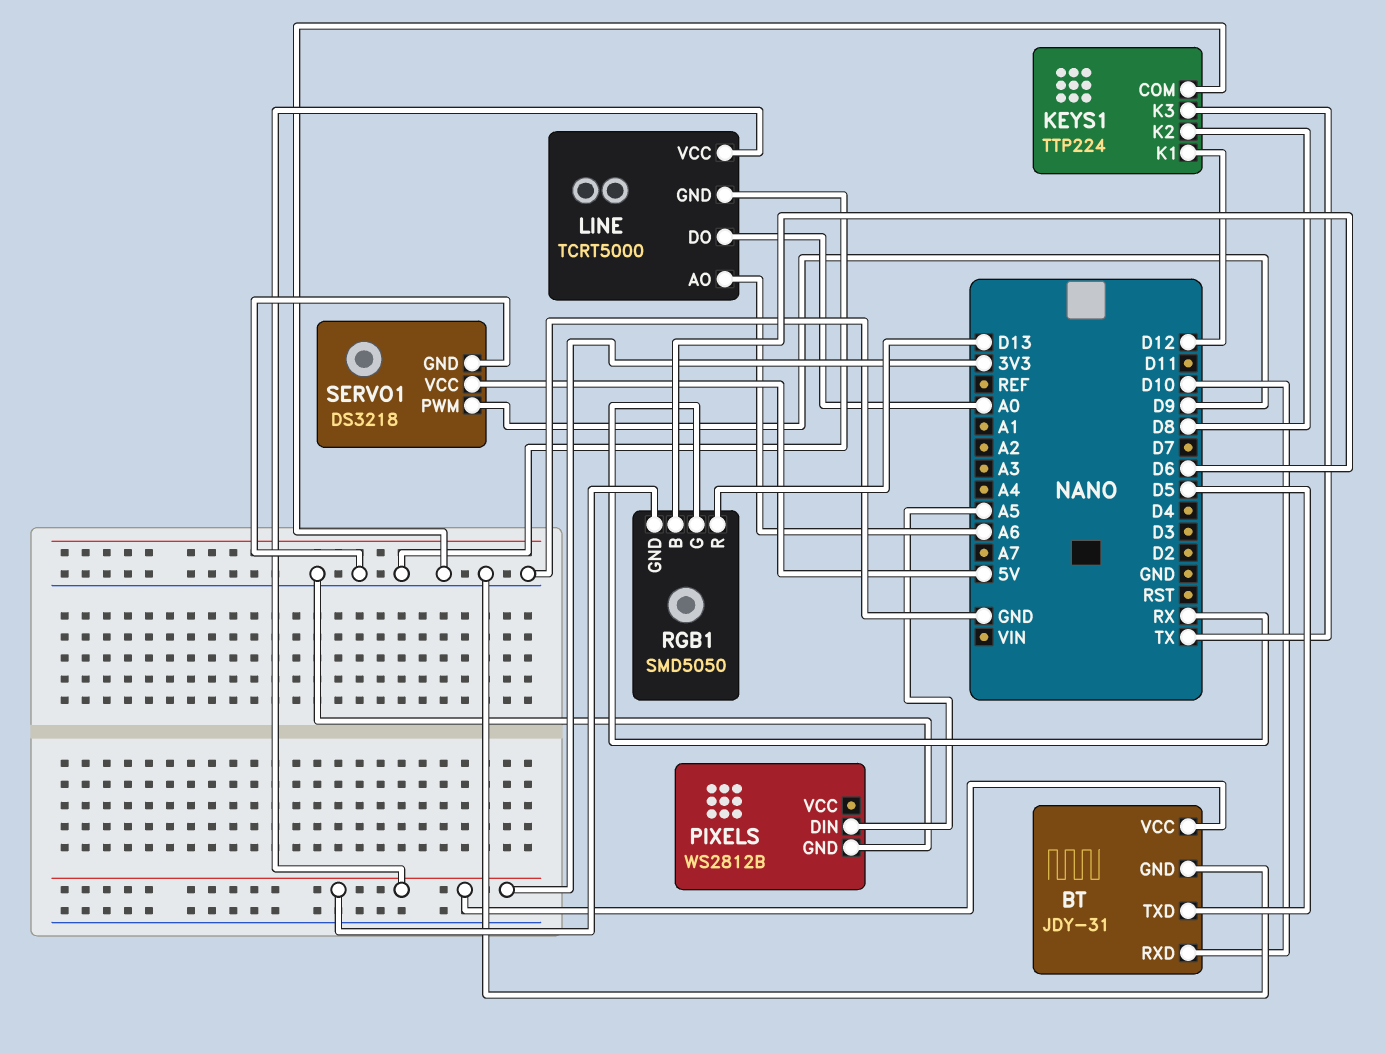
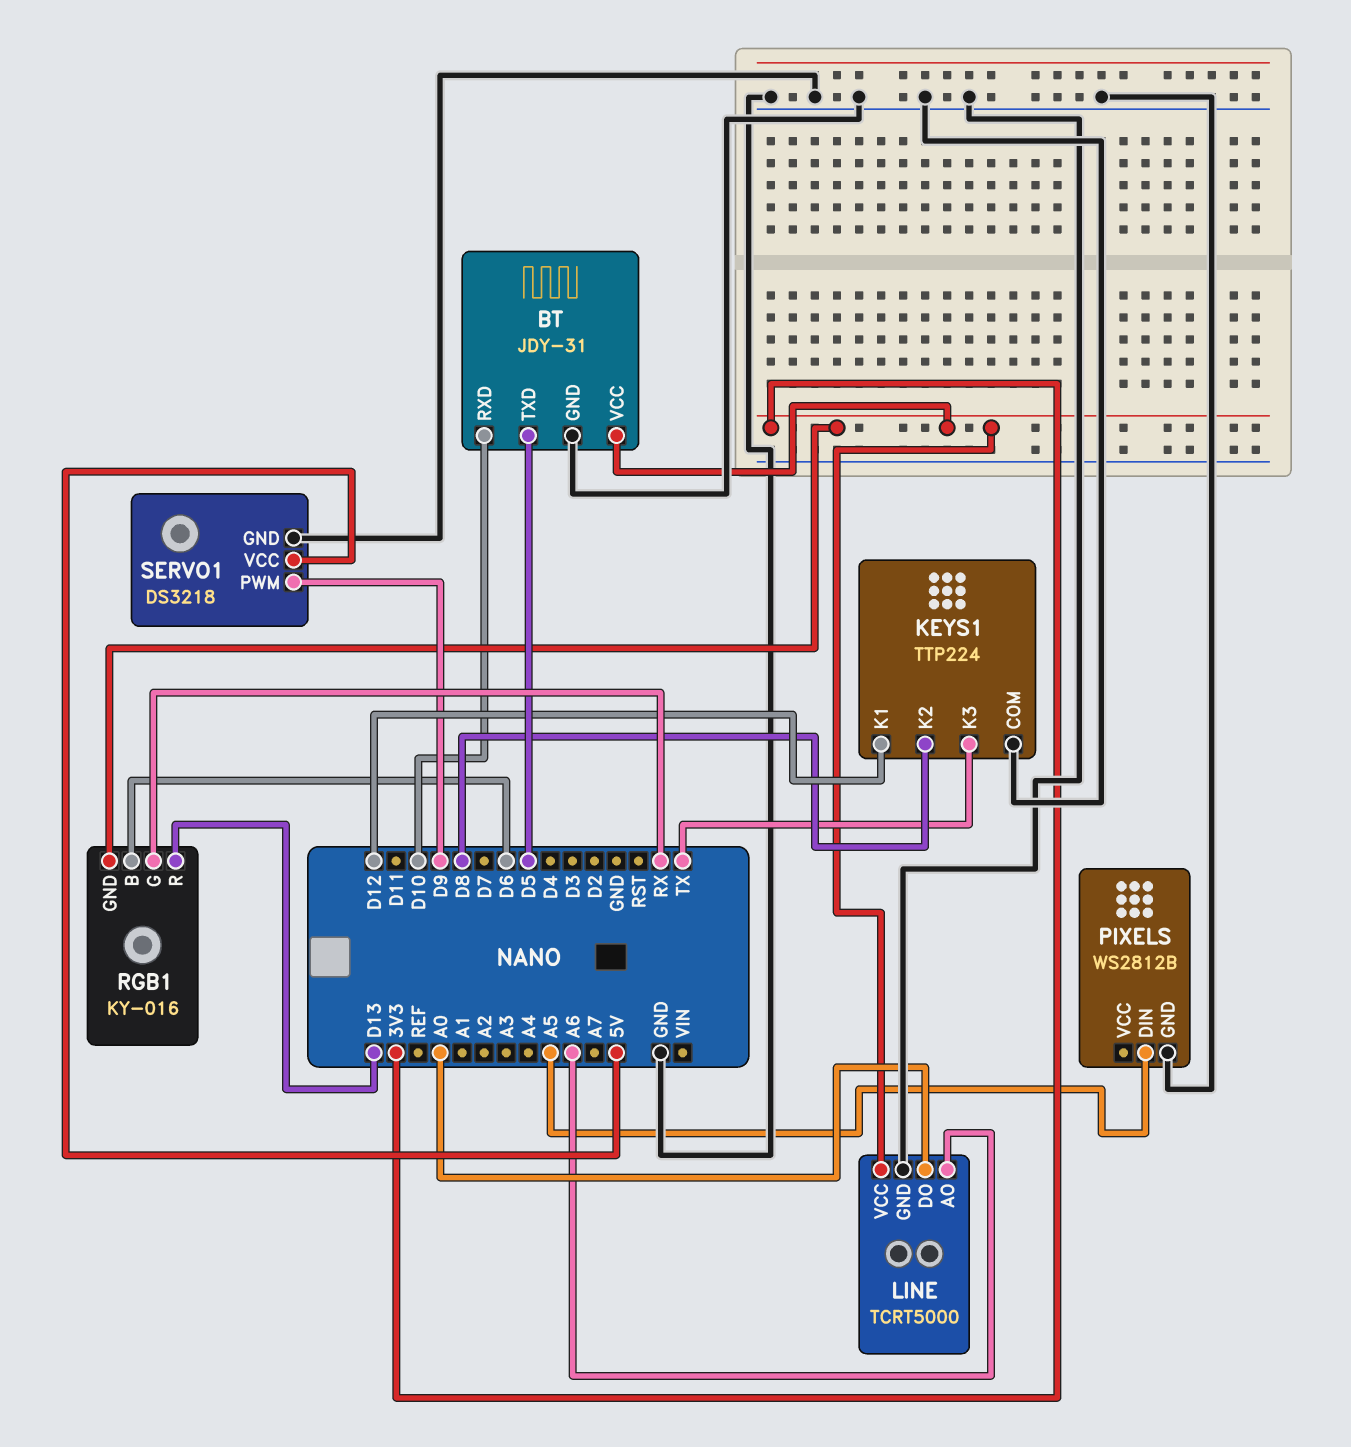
RGB1: SMD5050 -> KY-016

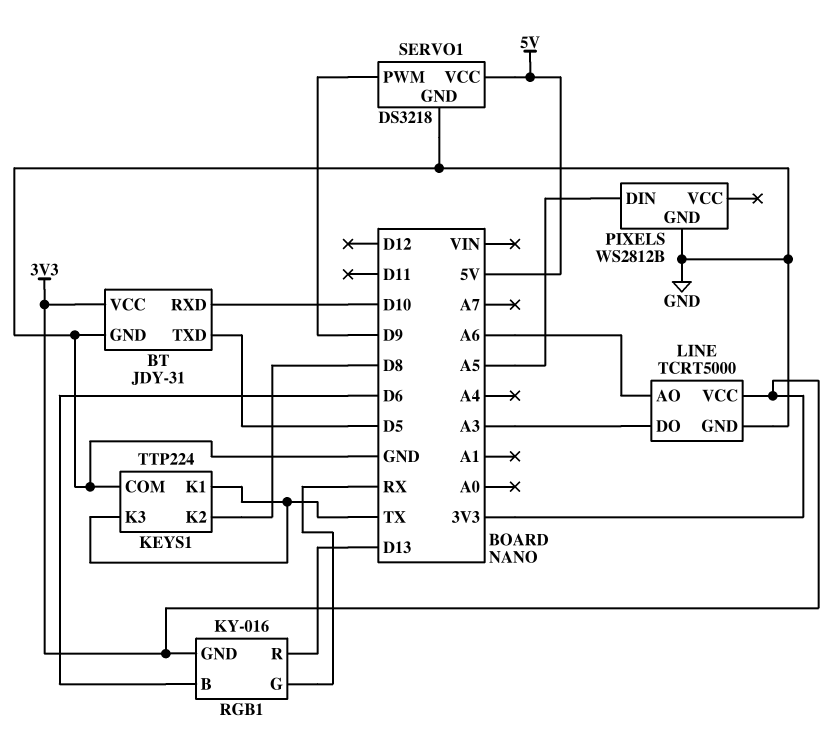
KEYS1 pin K1: D12 -> TX
LINE pin DO: A0 -> A3

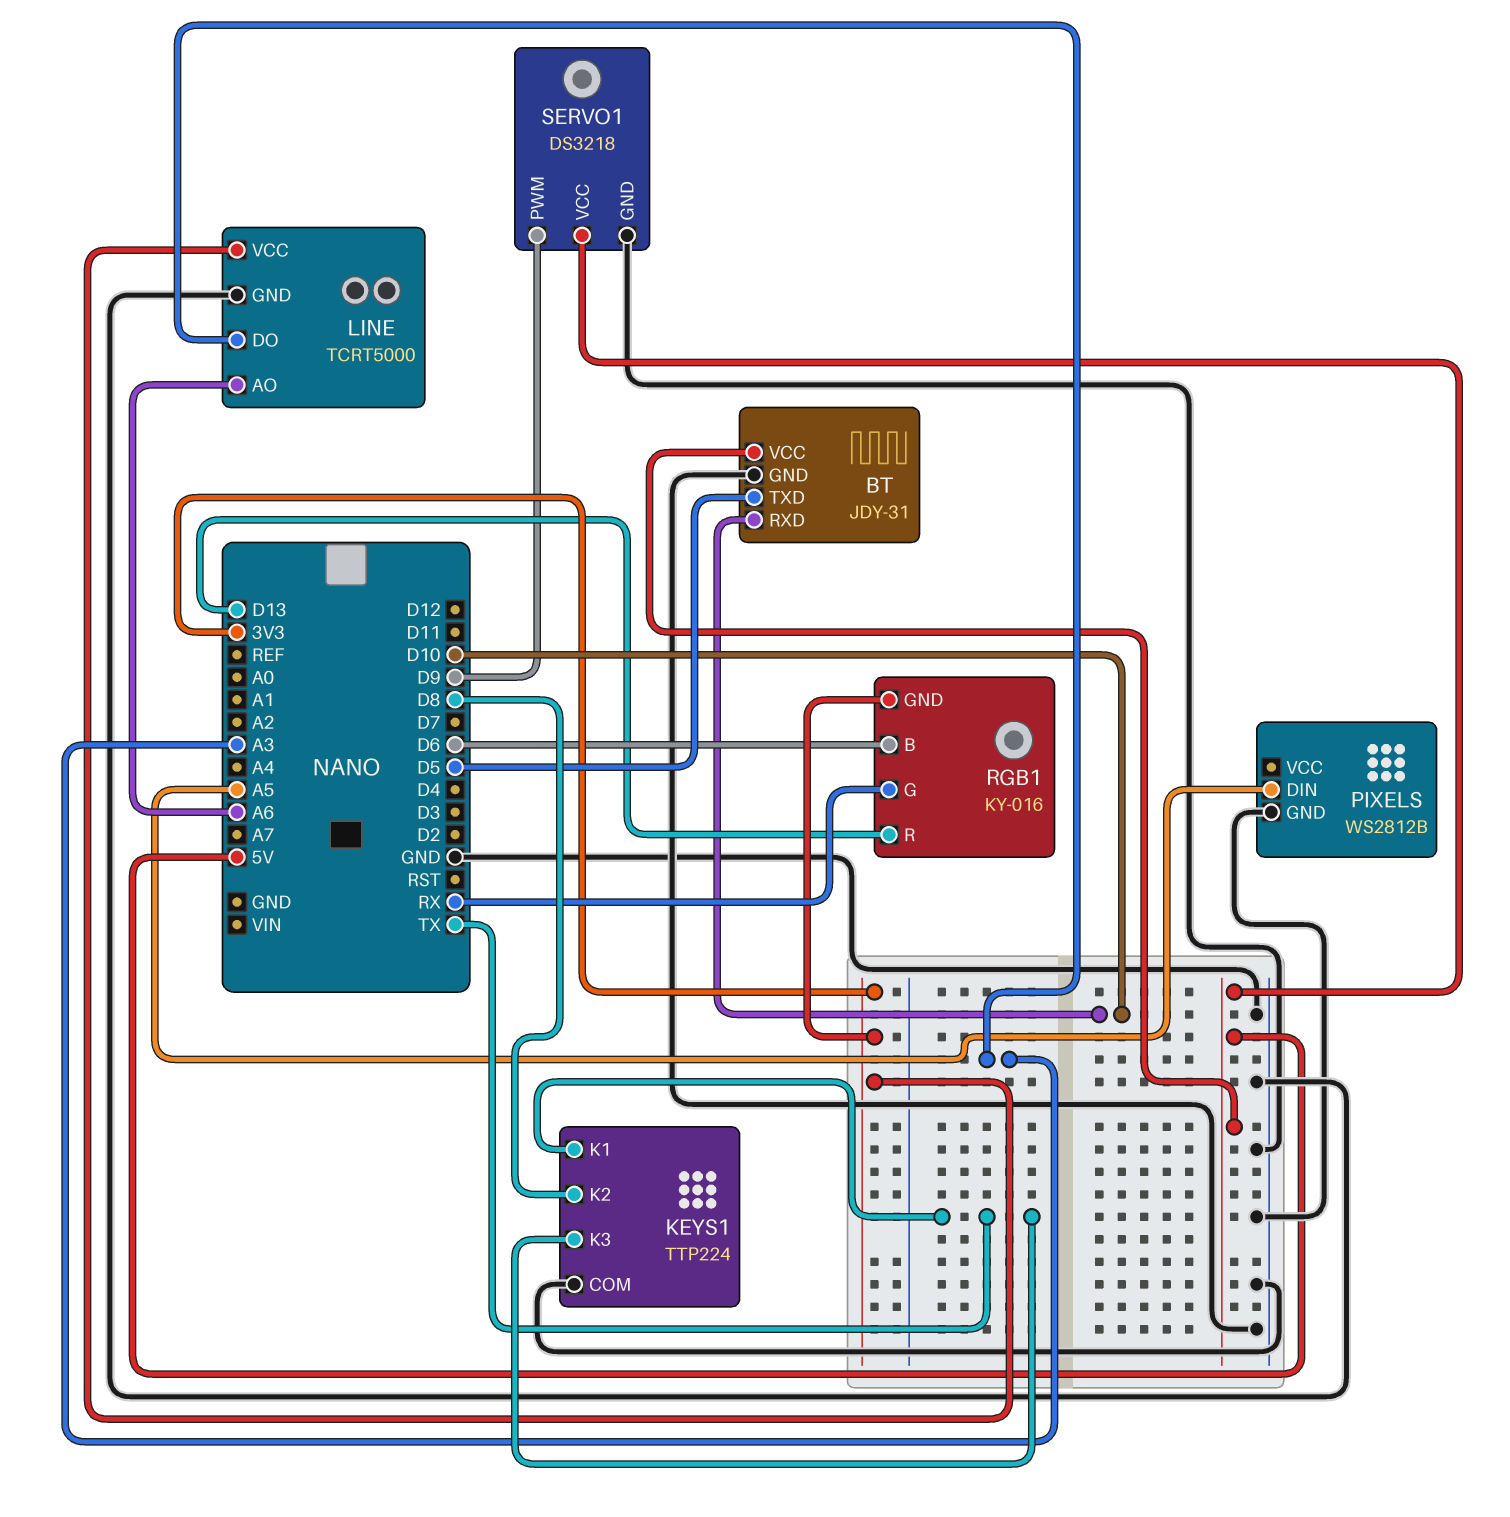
BT pin VCC: 3V3 -> 5V

